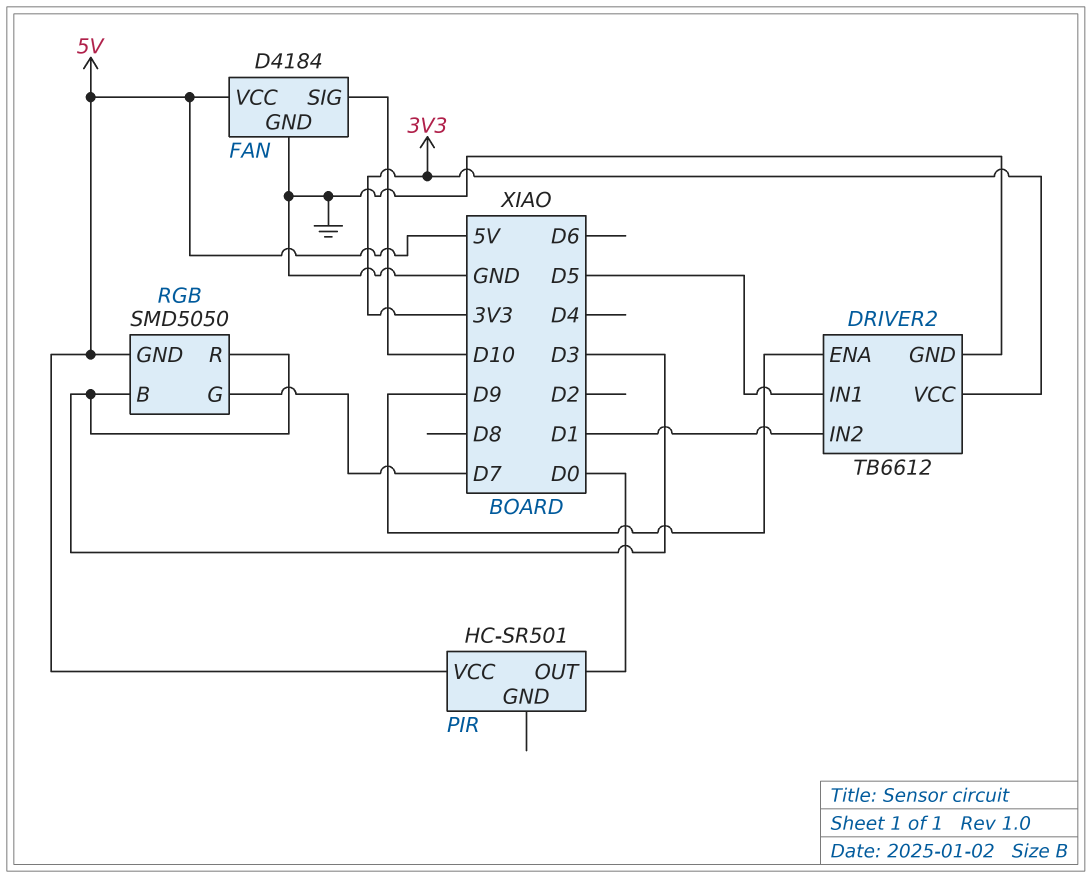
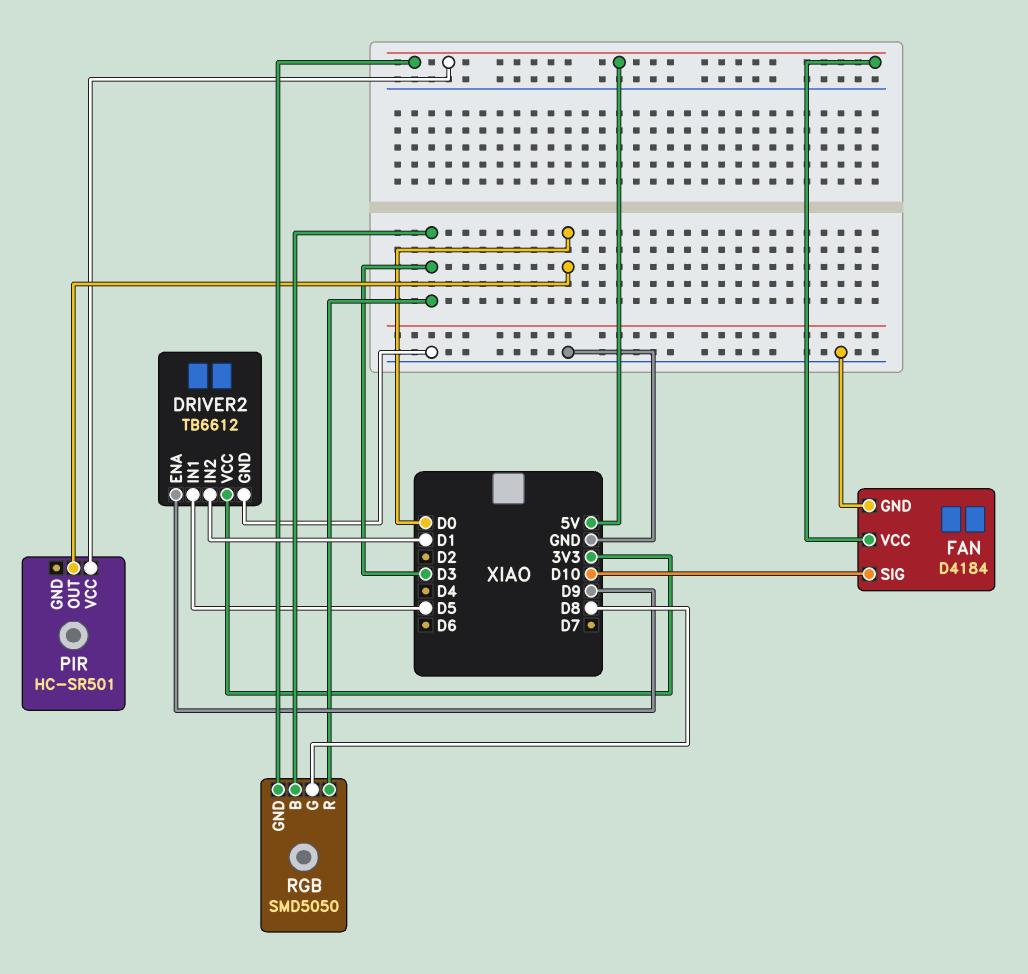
RGB pin G: D7 -> D8

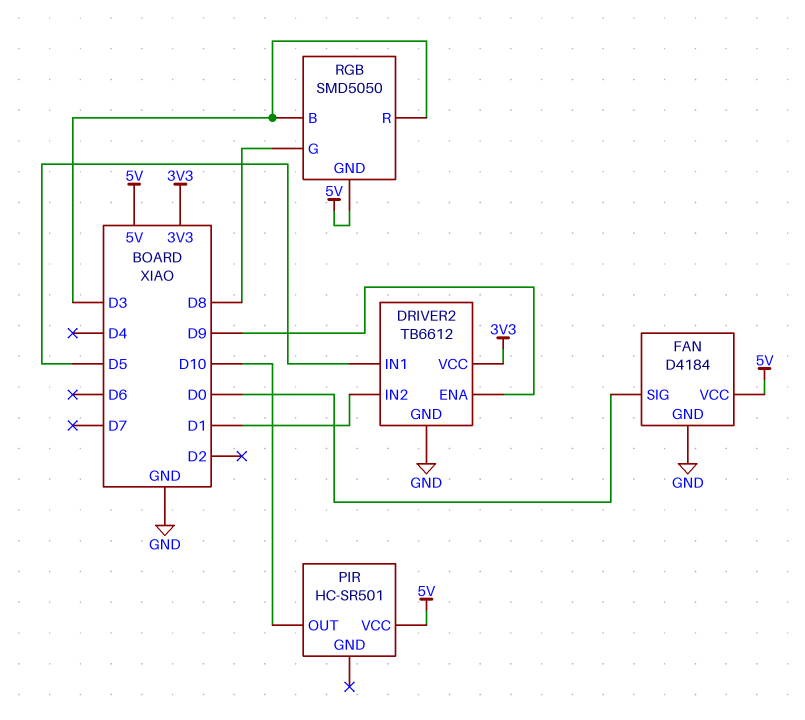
FAN pin SIG: D10 -> D0
PIR pin OUT: D0 -> D10

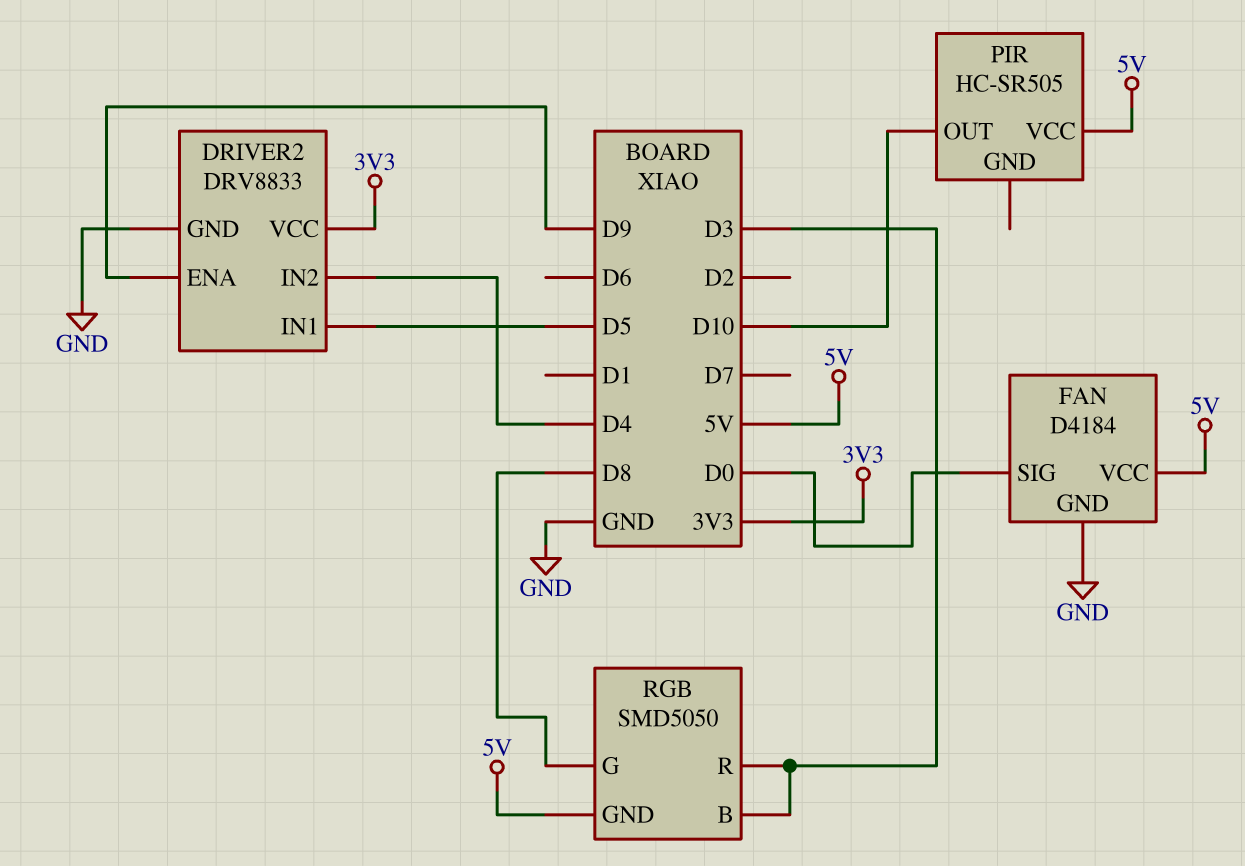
DRIVER2: TB6612 -> DRV8833
DRIVER2 pin IN2: D1 -> D4
PIR: HC-SR501 -> HC-SR505

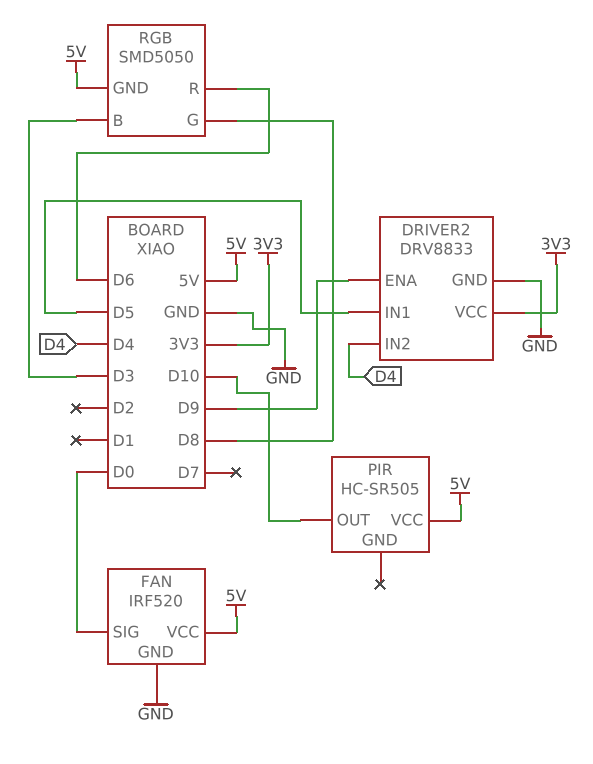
FAN: D4184 -> IRF520
RGB pin R: D3 -> D6

